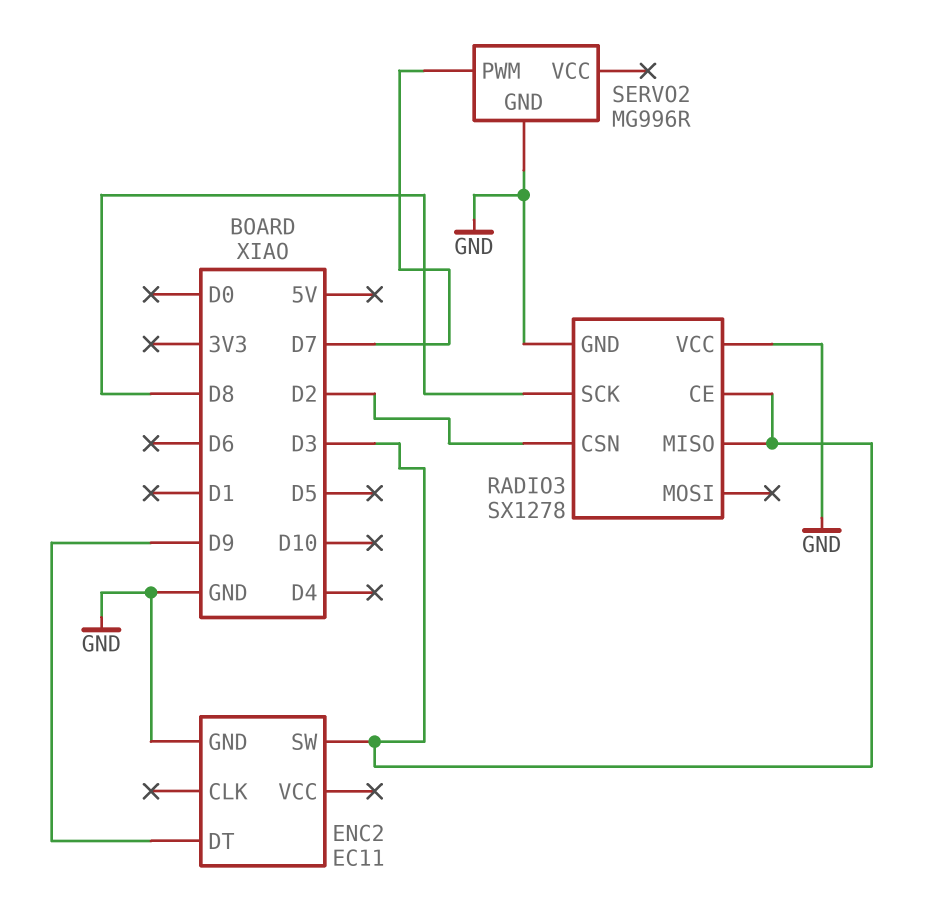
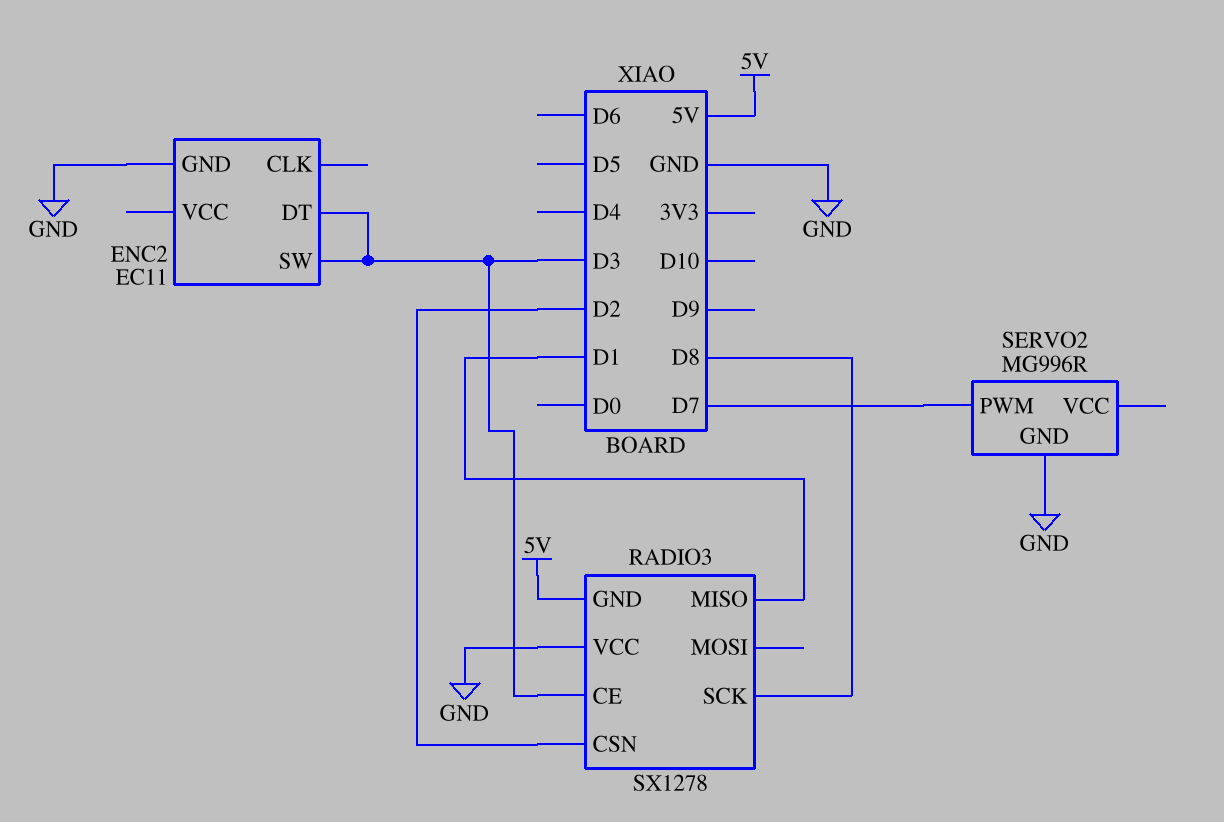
ENC2 pin DT: D9 -> D3
RADIO3 pin GND: GND -> 5V
RADIO3 pin MISO: D3 -> D1

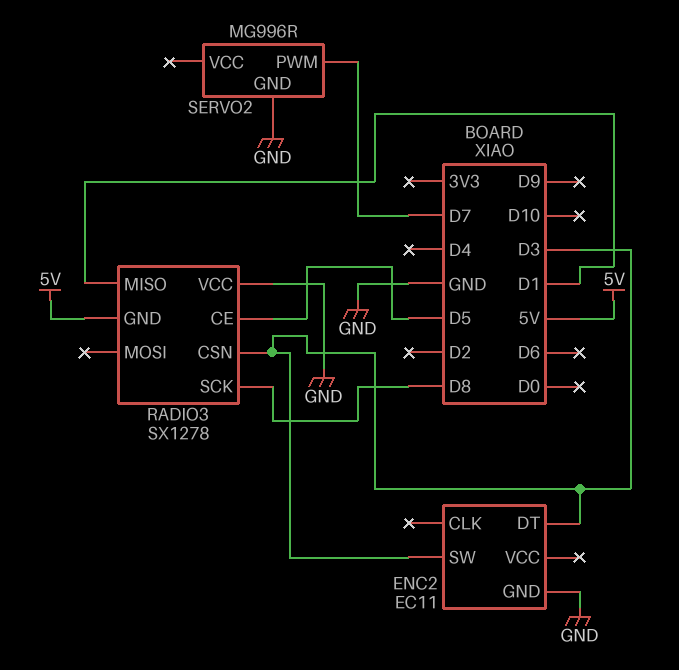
RADIO3 pin CE: D3 -> D5
RADIO3 pin CSN: D2 -> D3

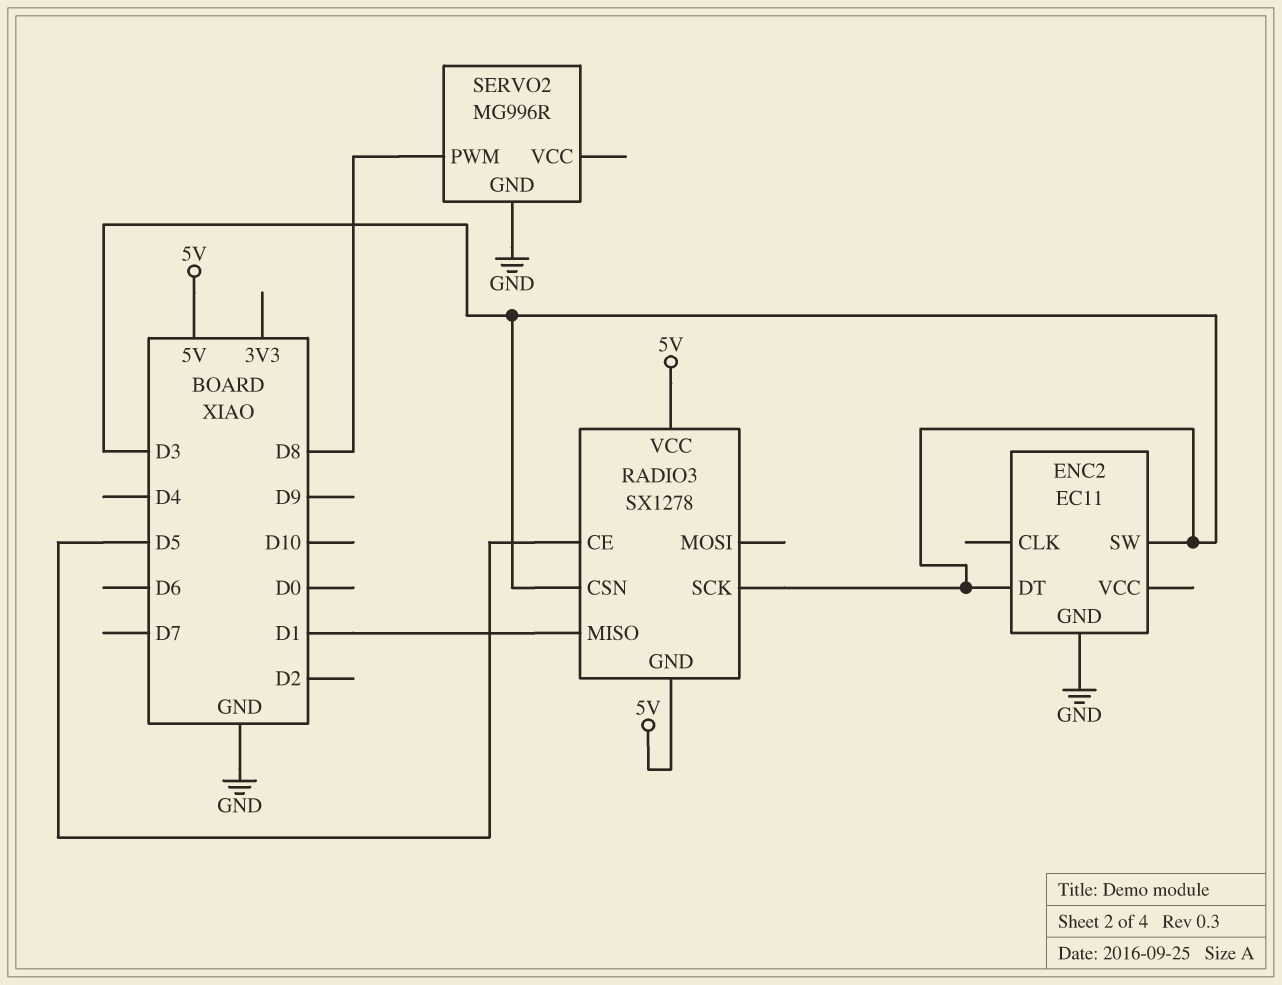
RADIO3 pin SCK: D8 -> D3
RADIO3 pin VCC: GND -> 5V
SERVO2 pin PWM: D7 -> D8

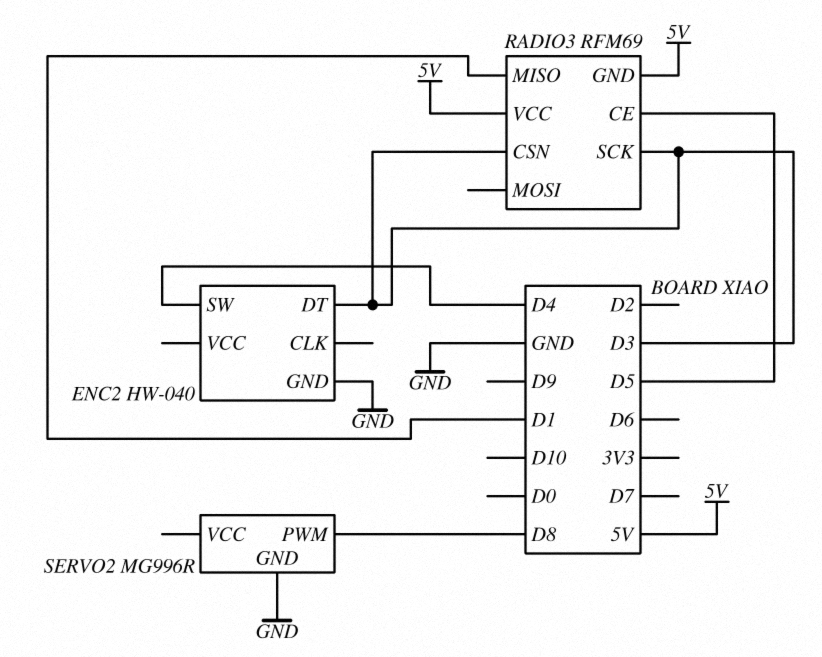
ENC2: EC11 -> HW-040
ENC2 pin SW: D3 -> D4
RADIO3: SX1278 -> RFM69

